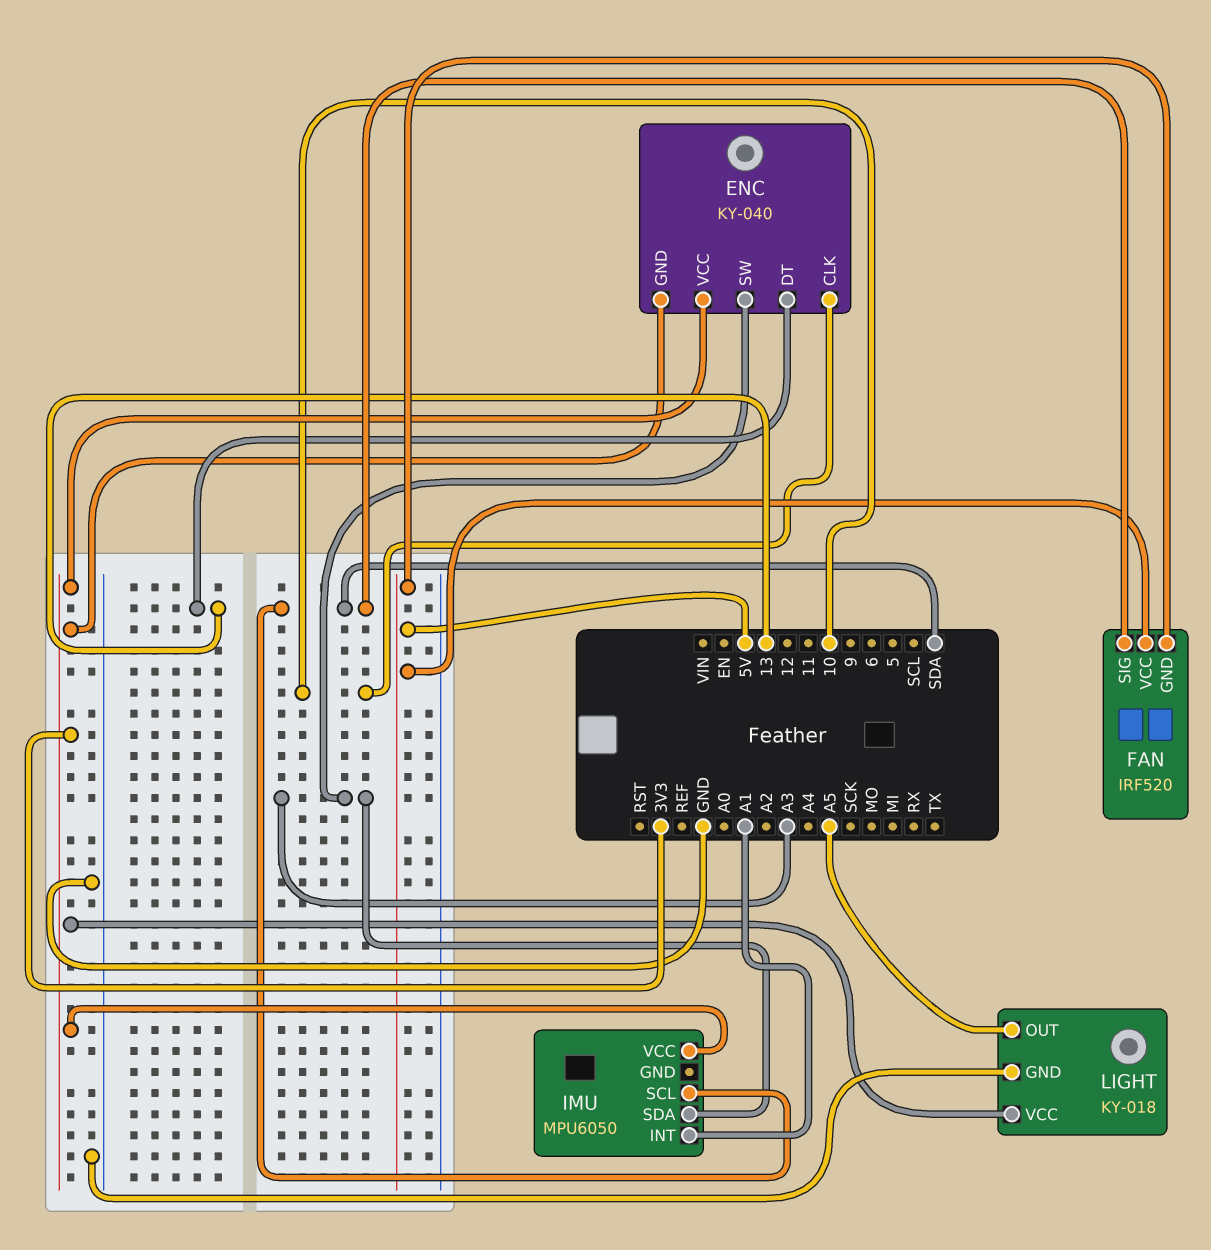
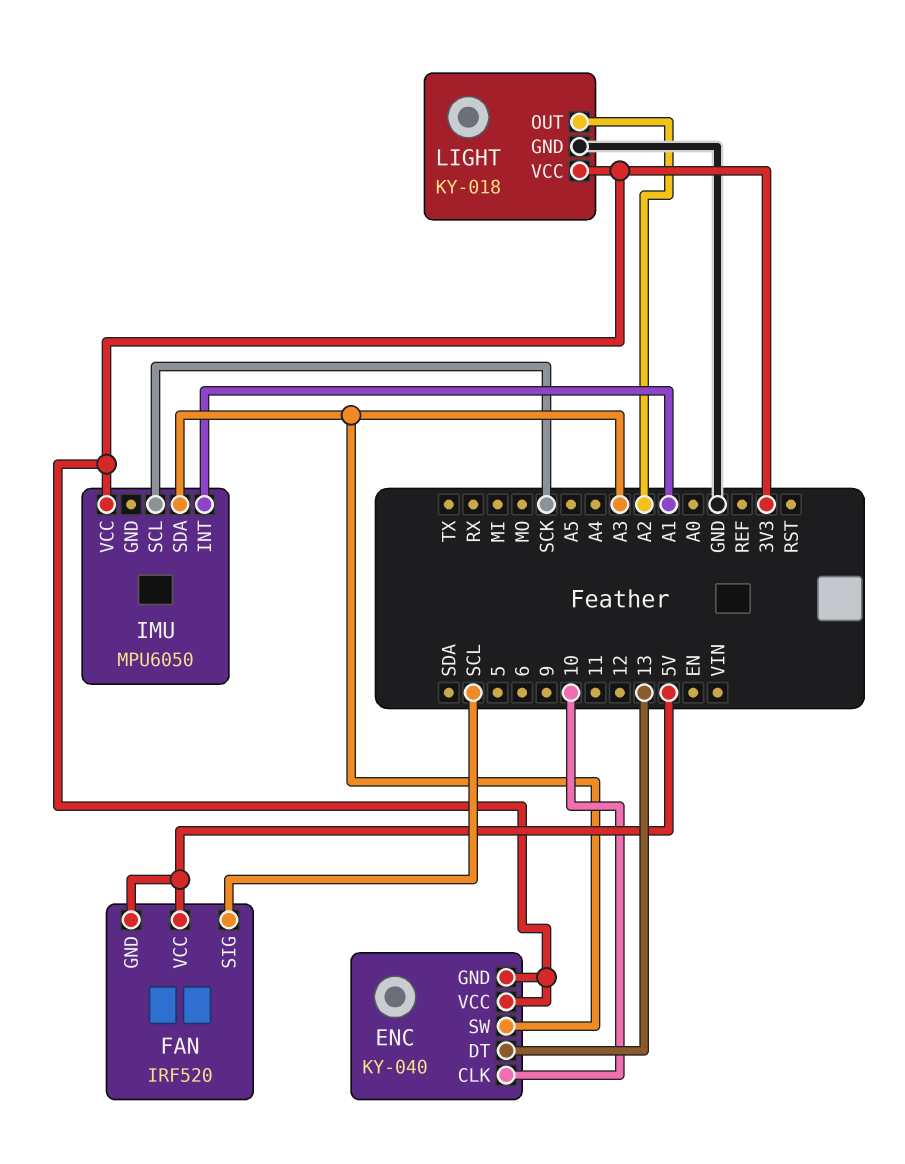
FAN pin SIG: SDA -> SCL
IMU pin SCL: SDA -> SCK
LIGHT pin OUT: A5 -> A2

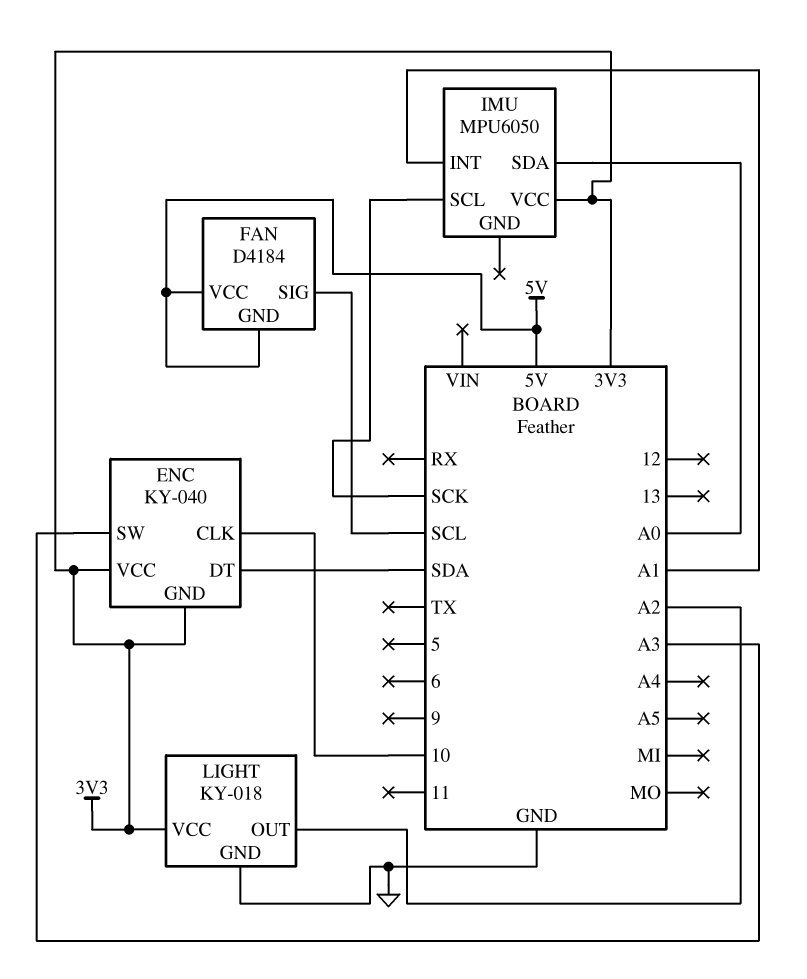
ENC pin DT: 13 -> SDA
FAN: IRF520 -> D4184
IMU pin SDA: A3 -> A0

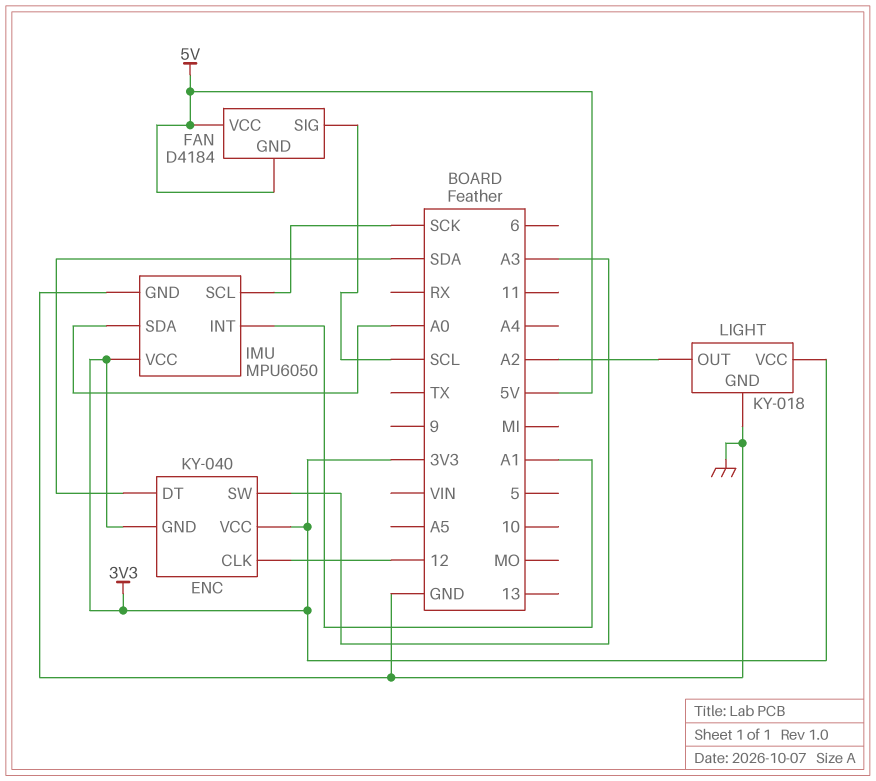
ENC pin CLK: 10 -> 12
IMU pin GND: none -> GND

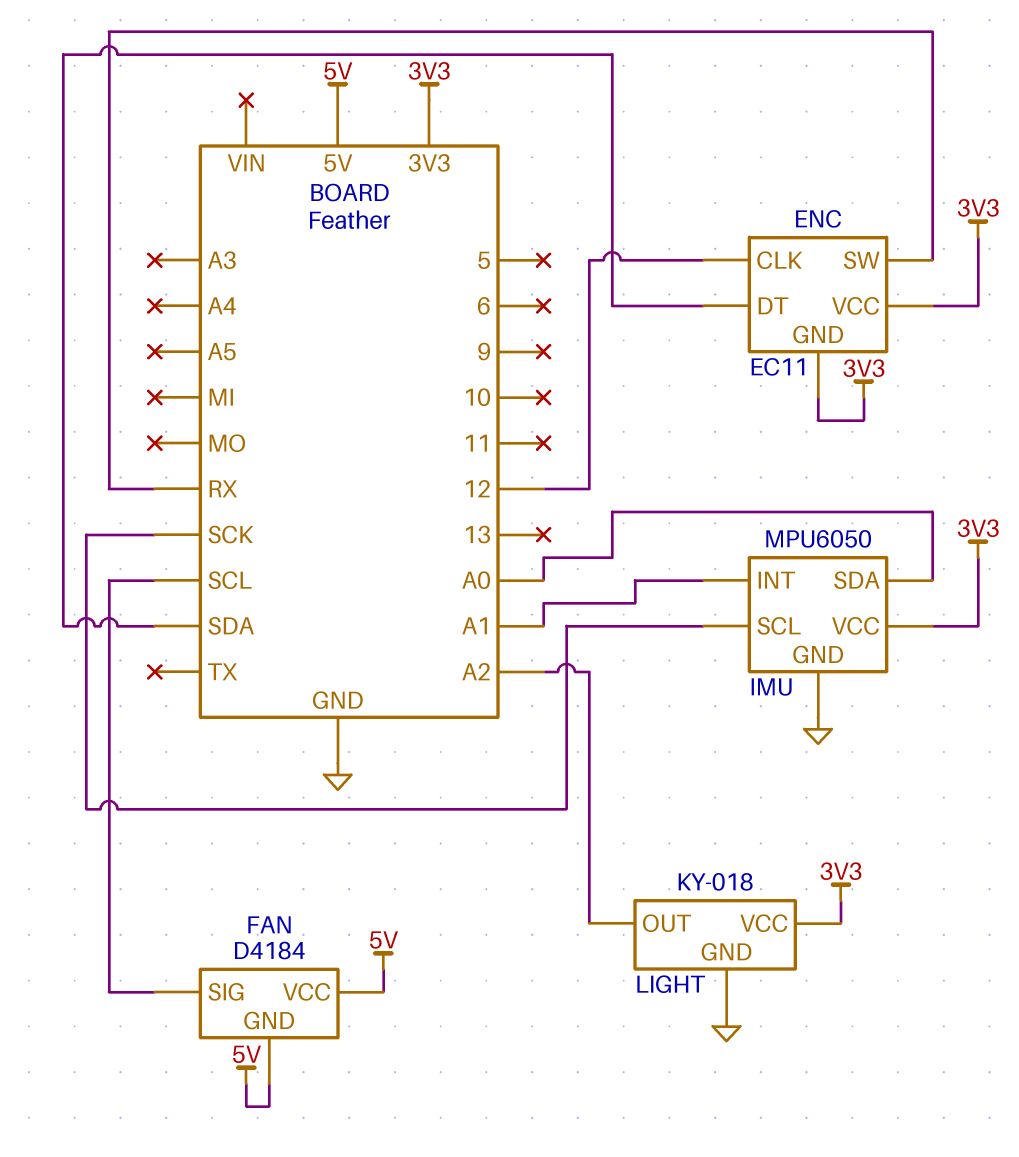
ENC: KY-040 -> EC11
ENC pin SW: A3 -> RX

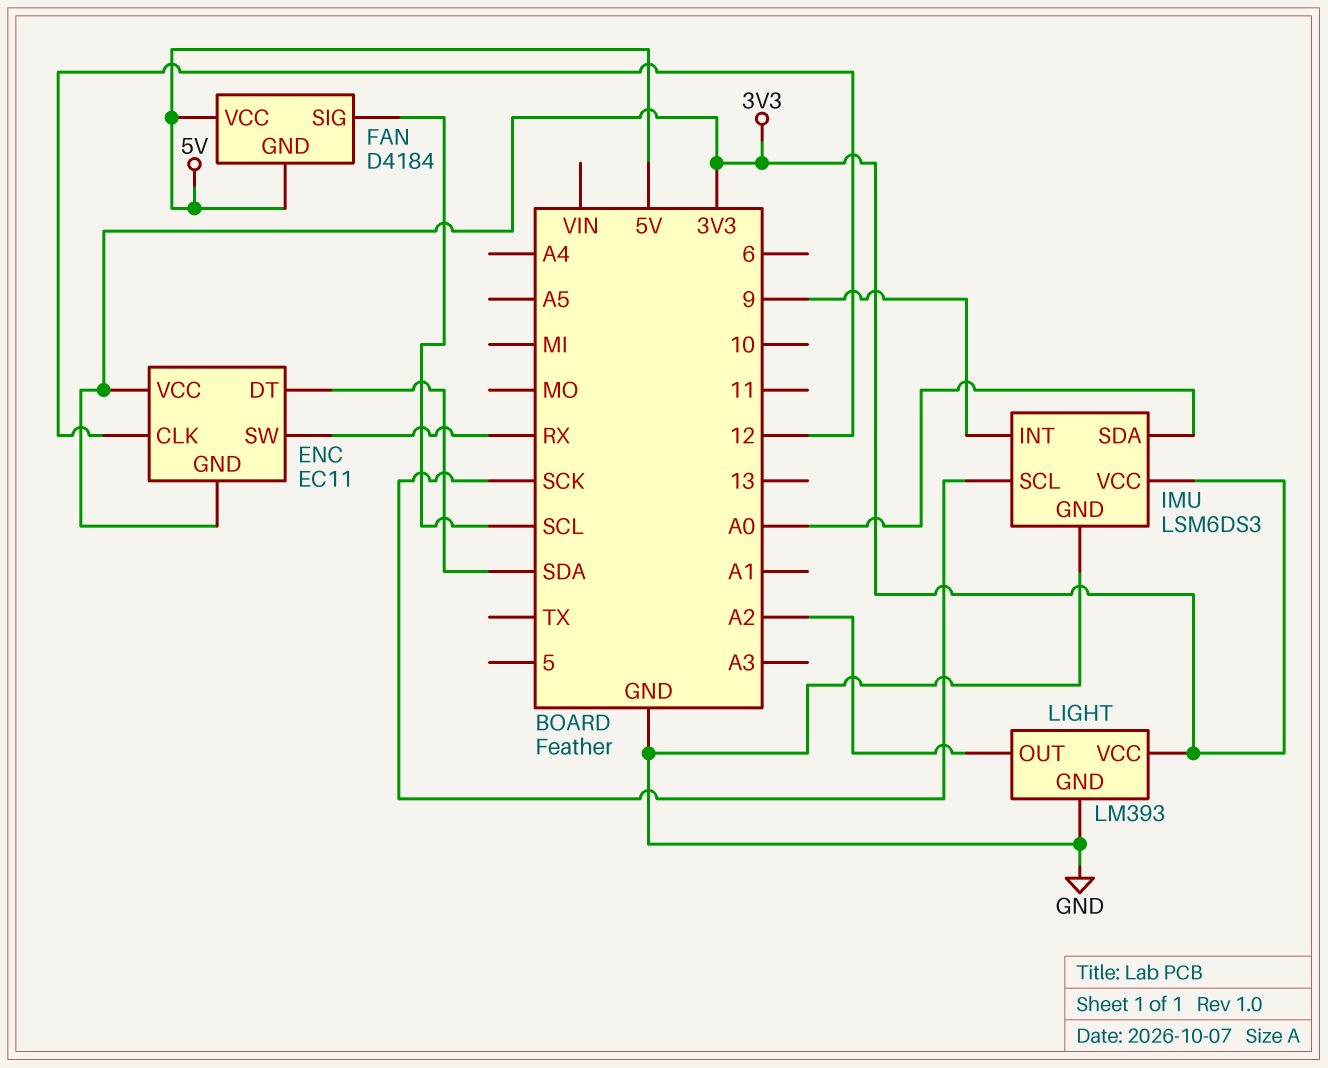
IMU: MPU6050 -> LSM6DS3
IMU pin INT: A1 -> 9
LIGHT: KY-018 -> LM393

